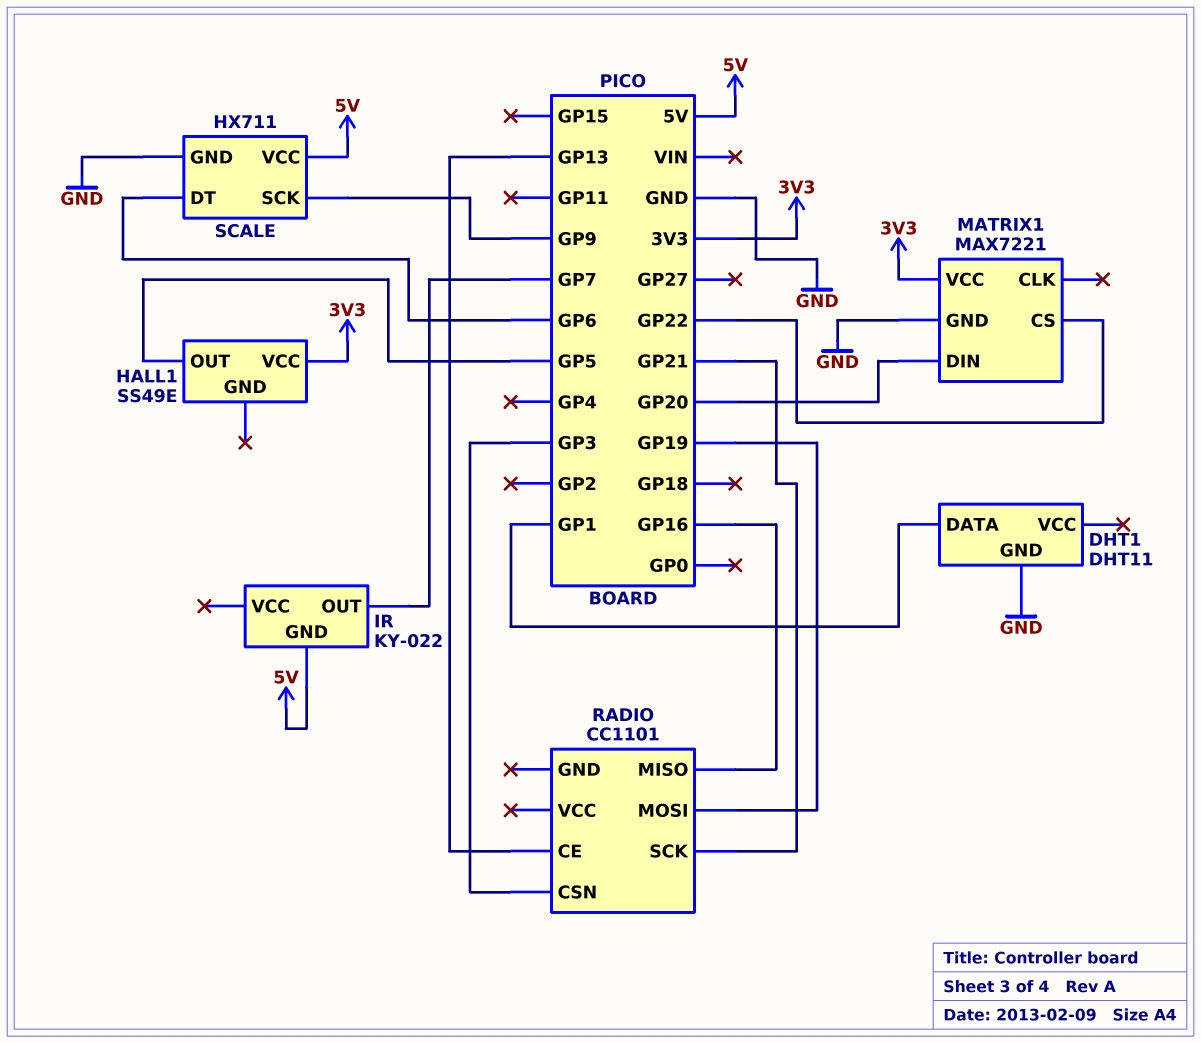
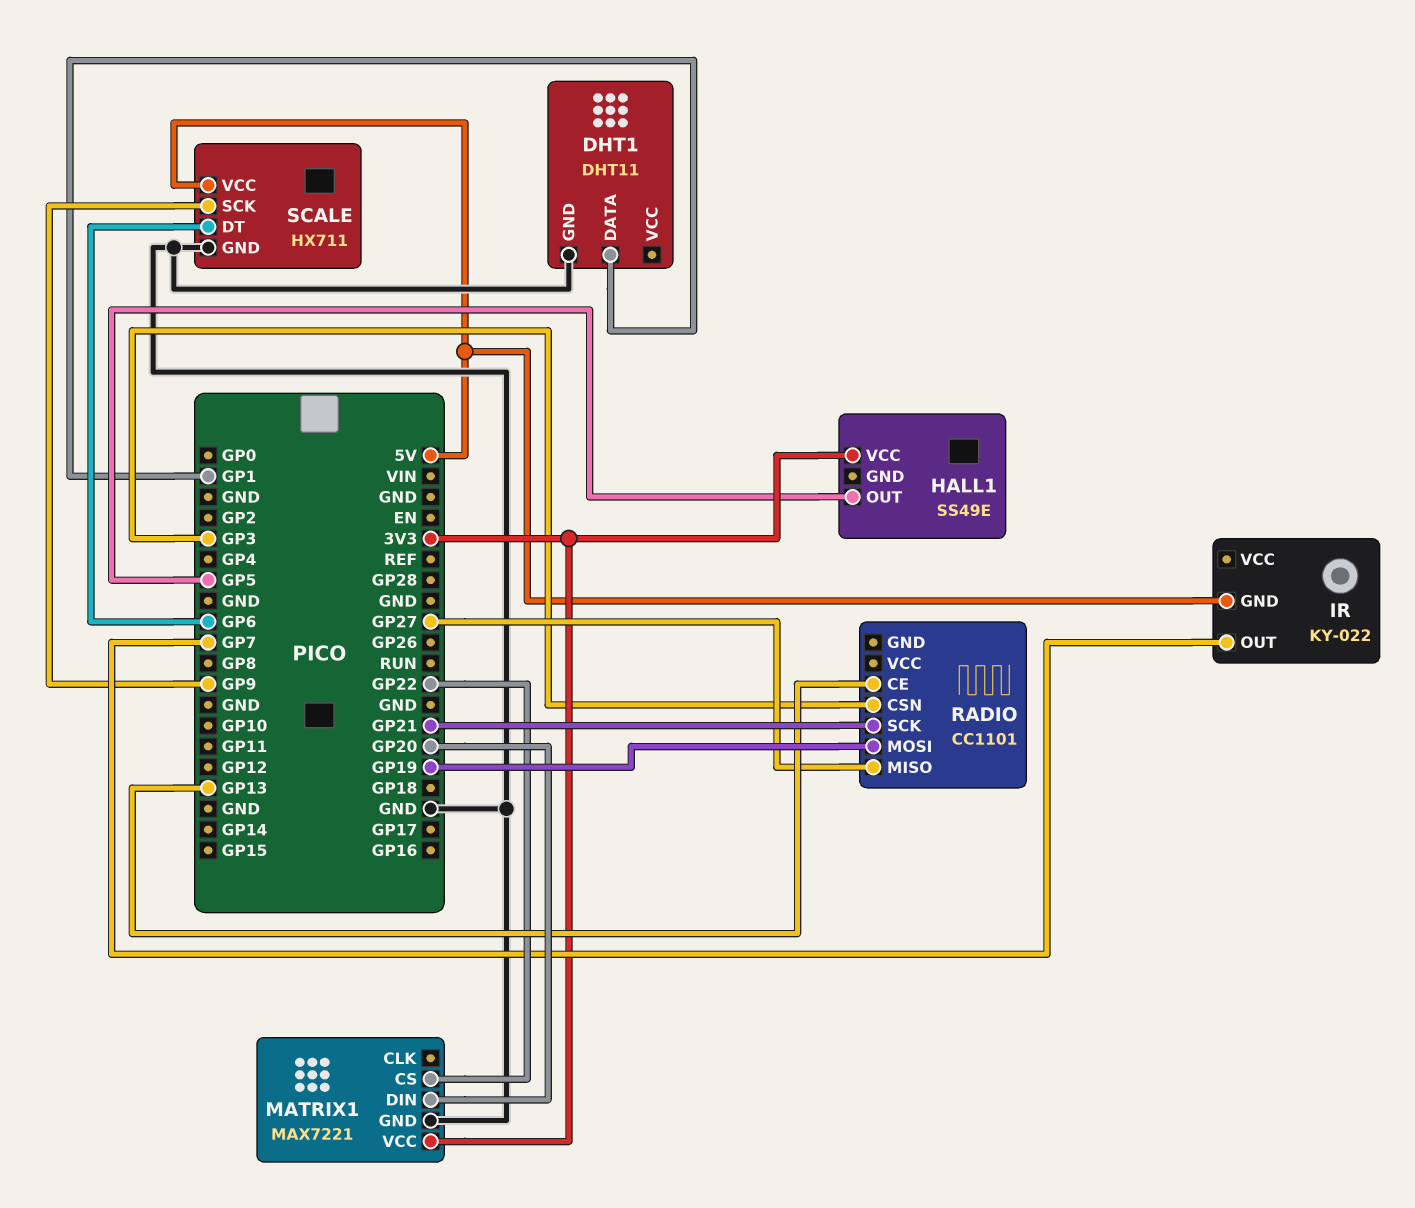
RADIO pin MISO: GP16 -> GP27

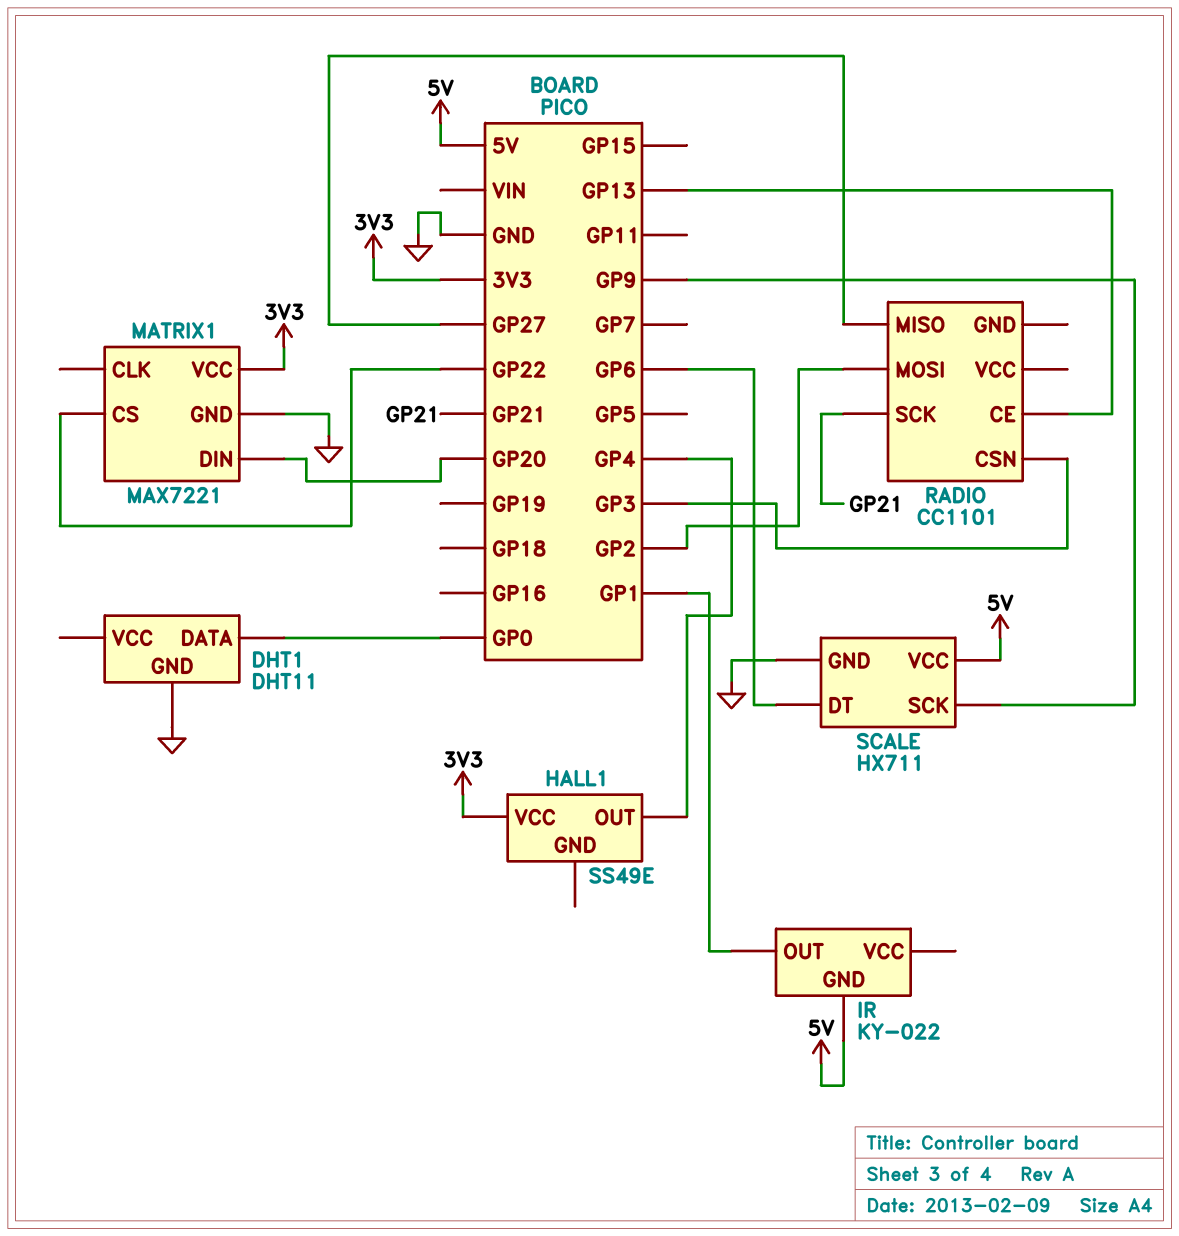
DHT1 pin DATA: GP1 -> GP0
HALL1 pin OUT: GP5 -> GP4
IR pin OUT: GP7 -> GP1
RADIO pin MOSI: GP19 -> GP2

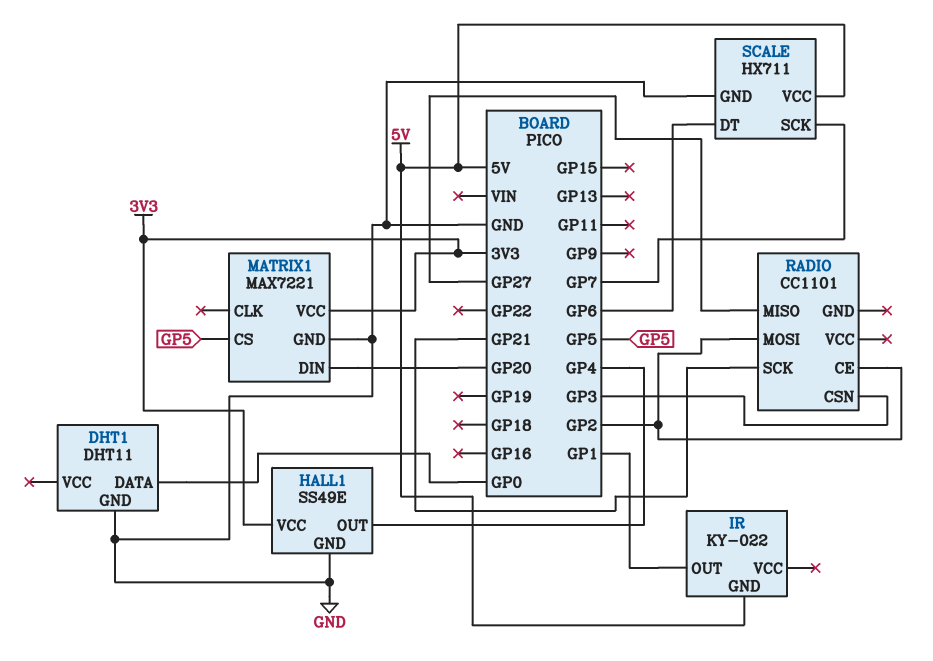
HALL1 pin GND: none -> GND
MATRIX1 pin CS: GP22 -> GP5
RADIO pin CE: GP13 -> GP2
SCALE pin SCK: GP9 -> GP7

